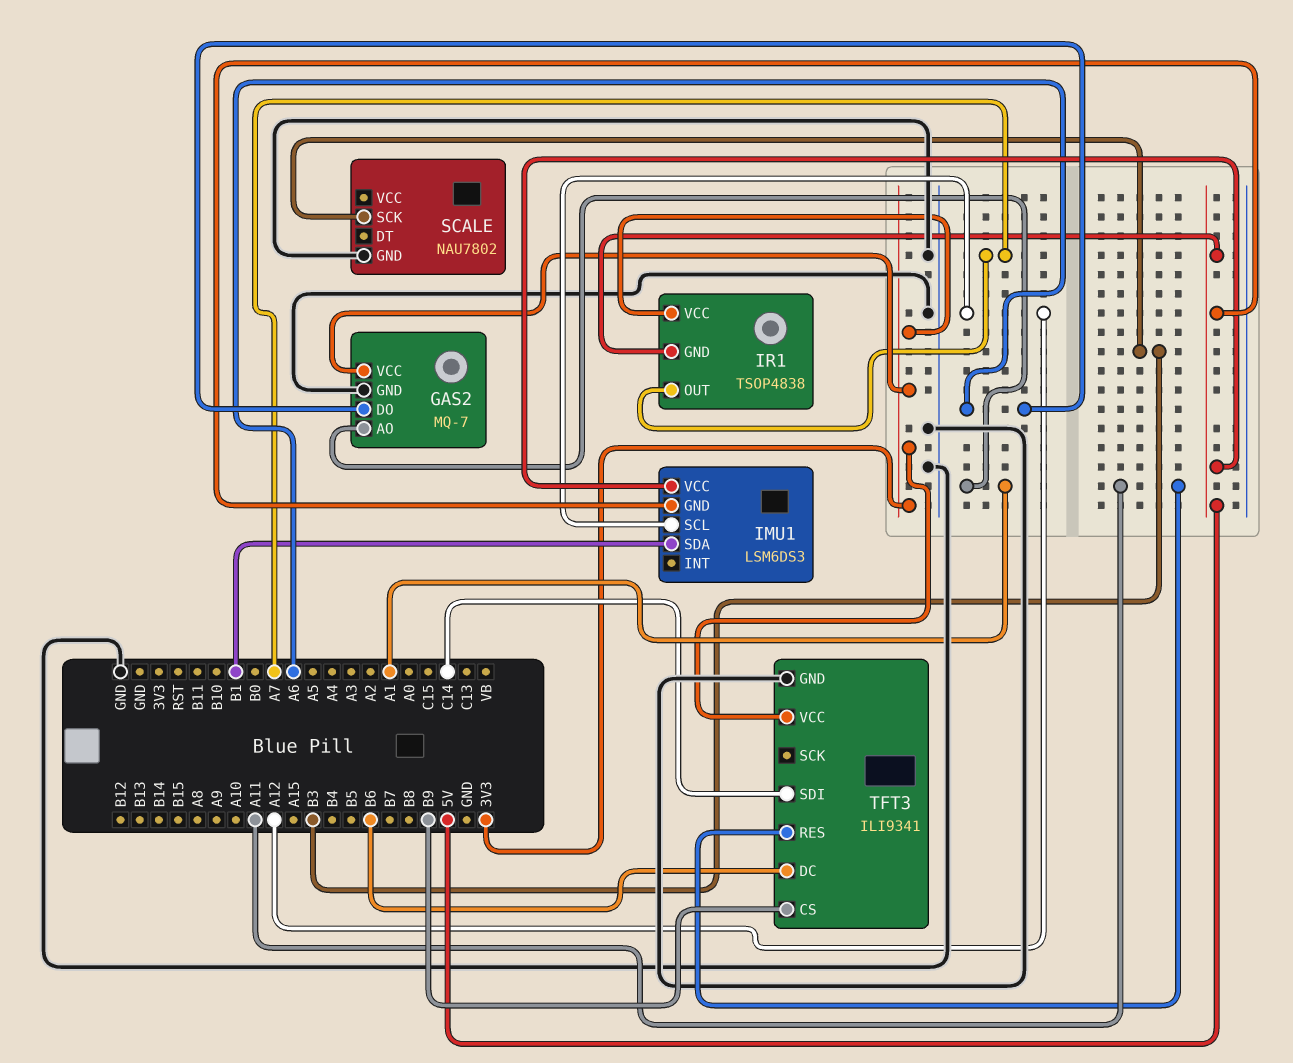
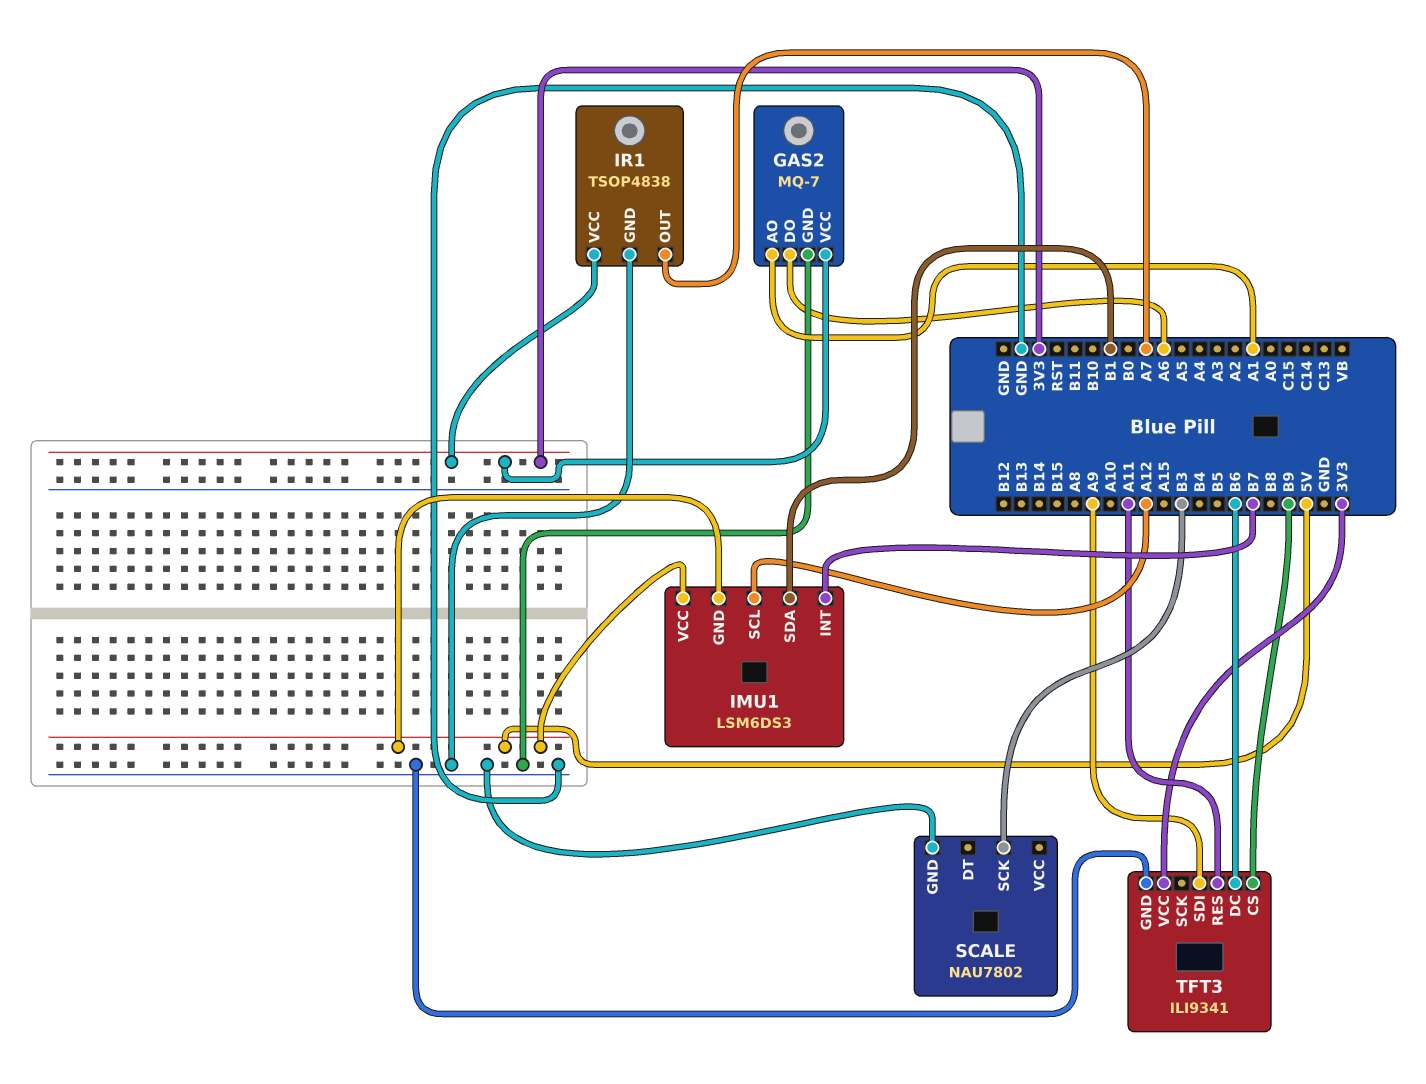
IMU1 pin INT: none -> B7
IR1 pin GND: 5V -> GND
TFT3 pin SDI: C14 -> A9

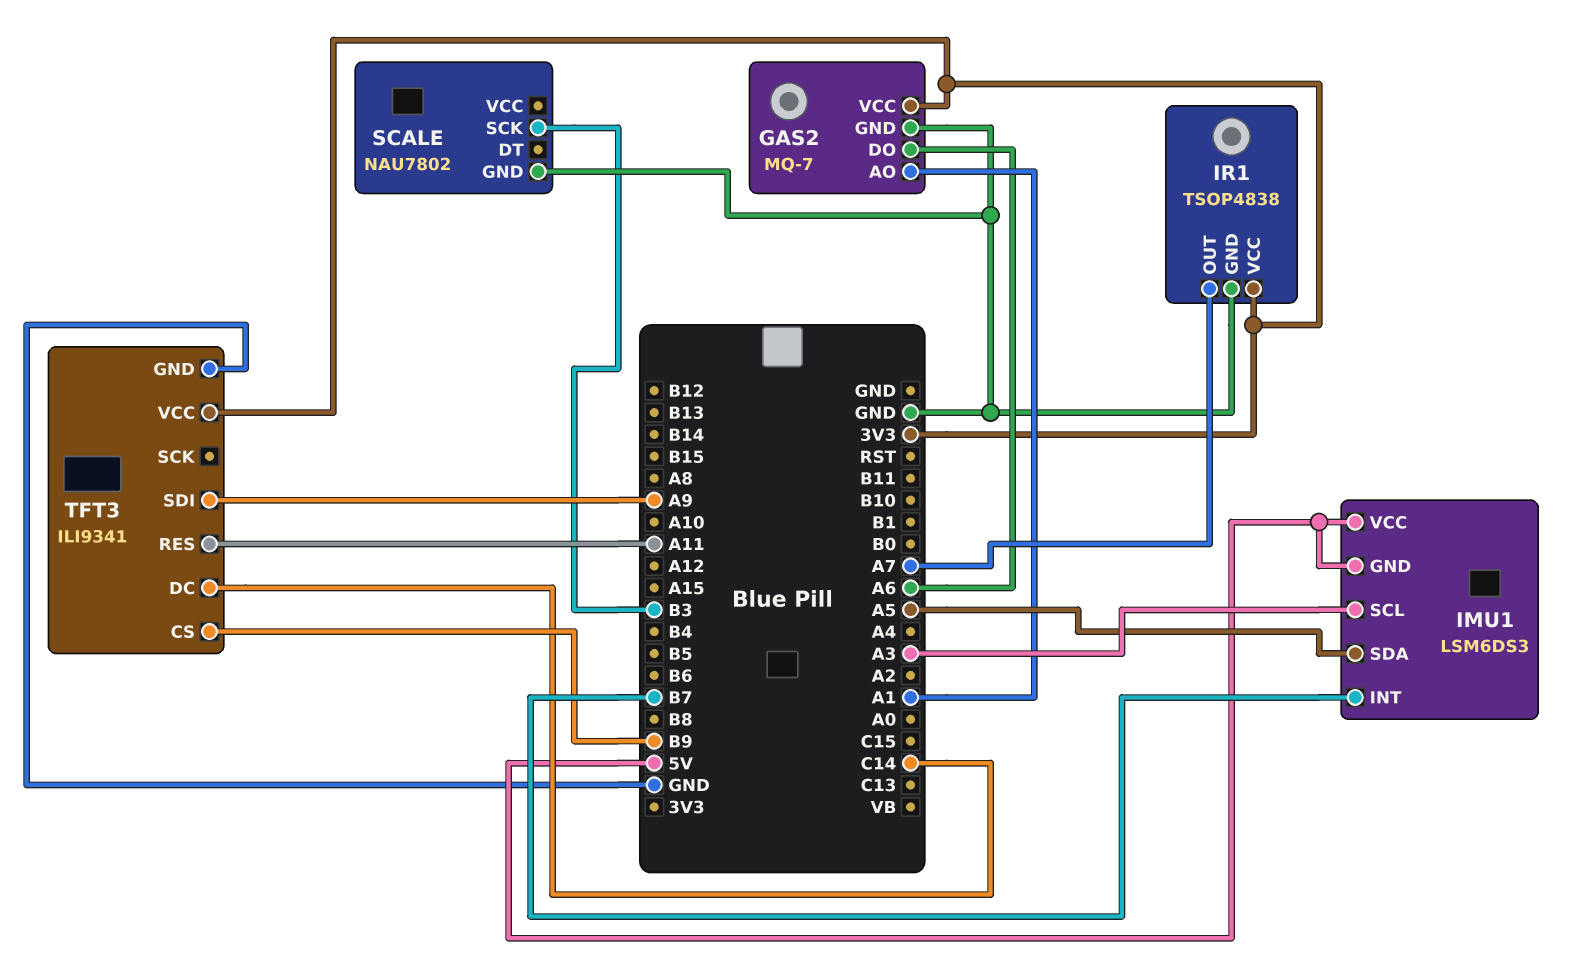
IMU1 pin SCL: A12 -> A3
IMU1 pin SDA: B1 -> A5
TFT3 pin DC: B6 -> C14

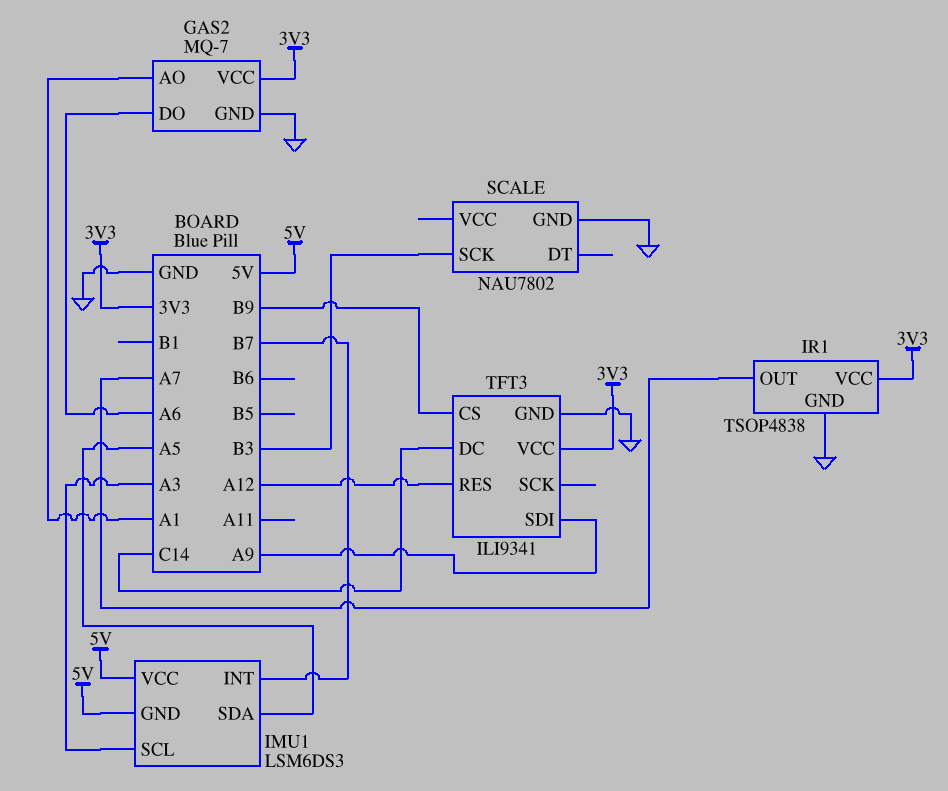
TFT3 pin RES: A11 -> A12

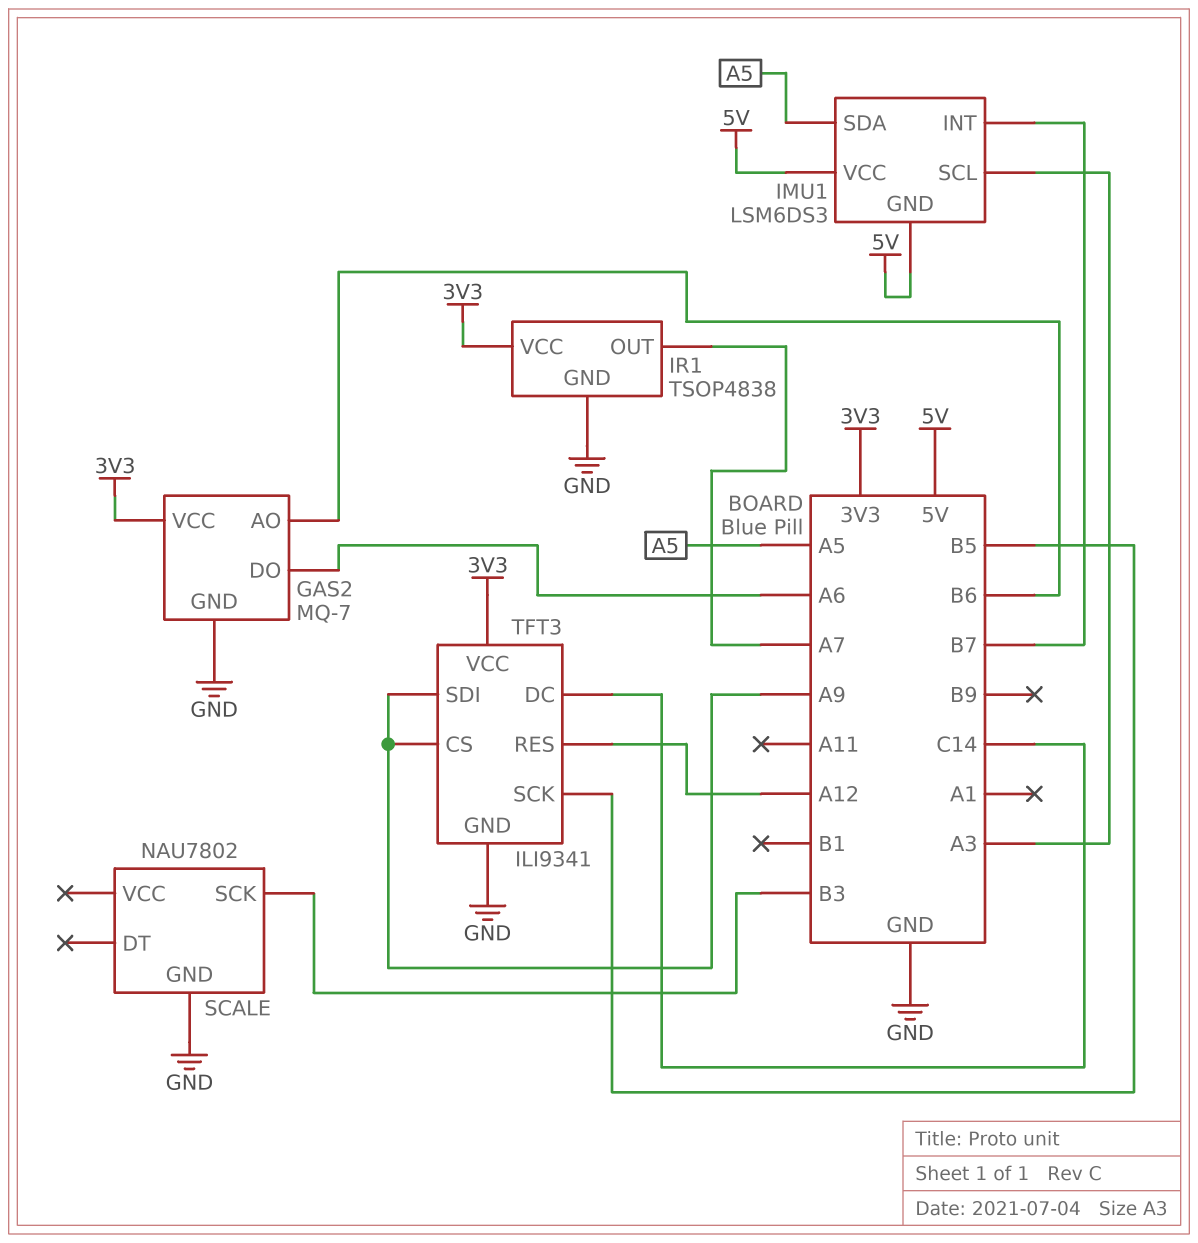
GAS2 pin AO: A1 -> B6
TFT3 pin CS: B9 -> A9
TFT3 pin SCK: none -> B5

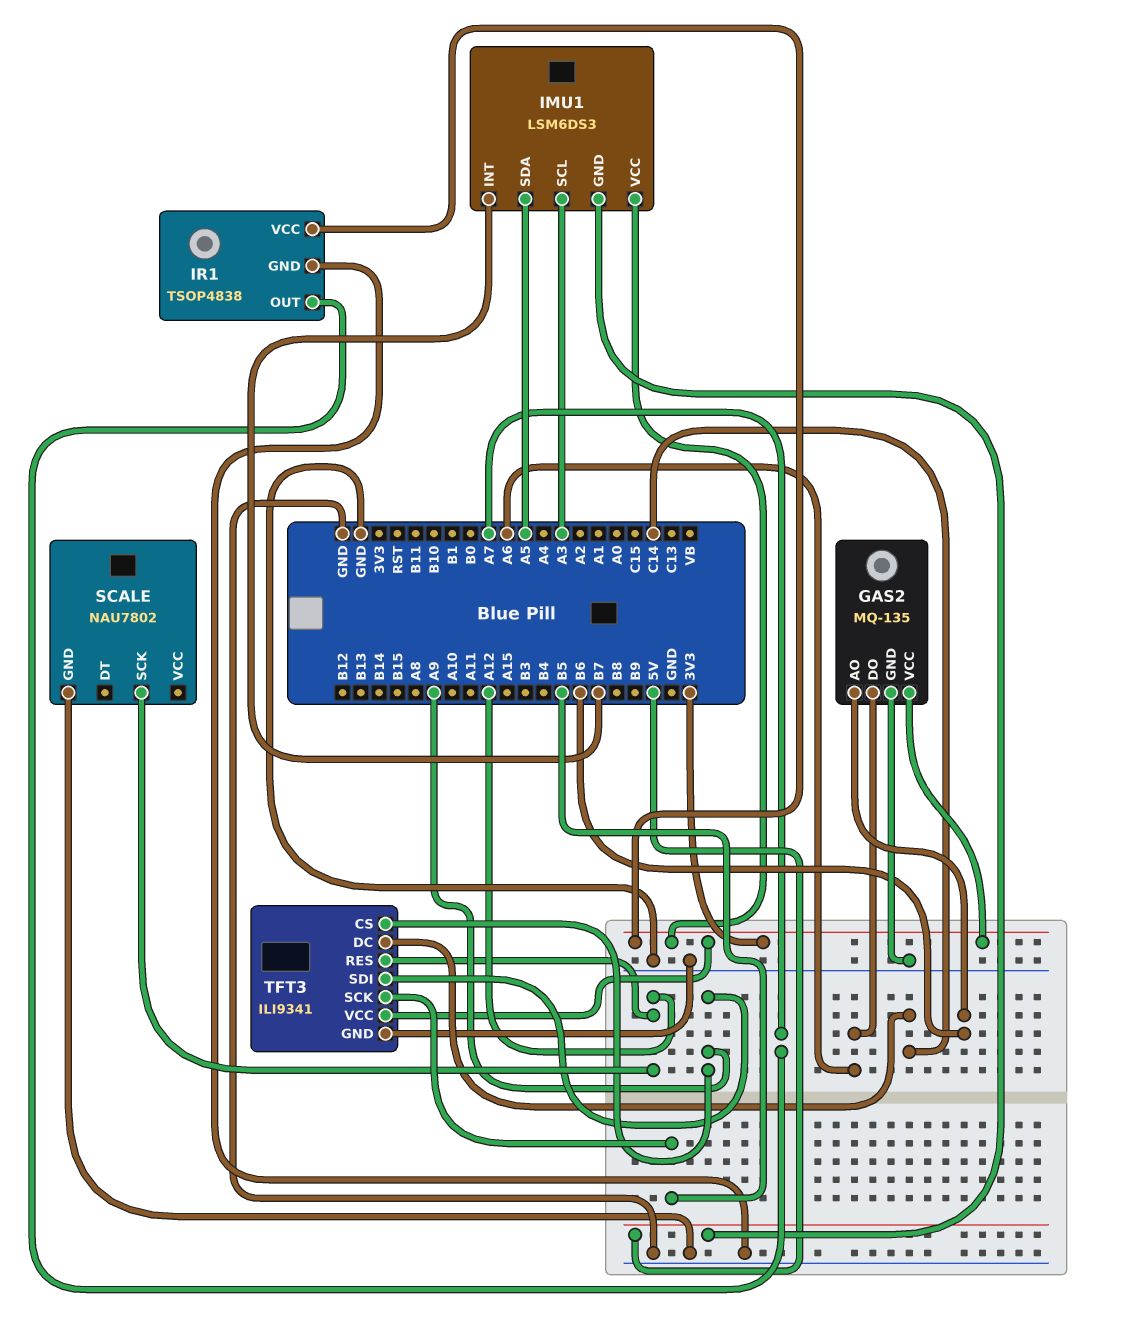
GAS2: MQ-7 -> MQ-135
IMU1 pin VCC: 5V -> 3V3
SCALE pin SCK: B3 -> A12

